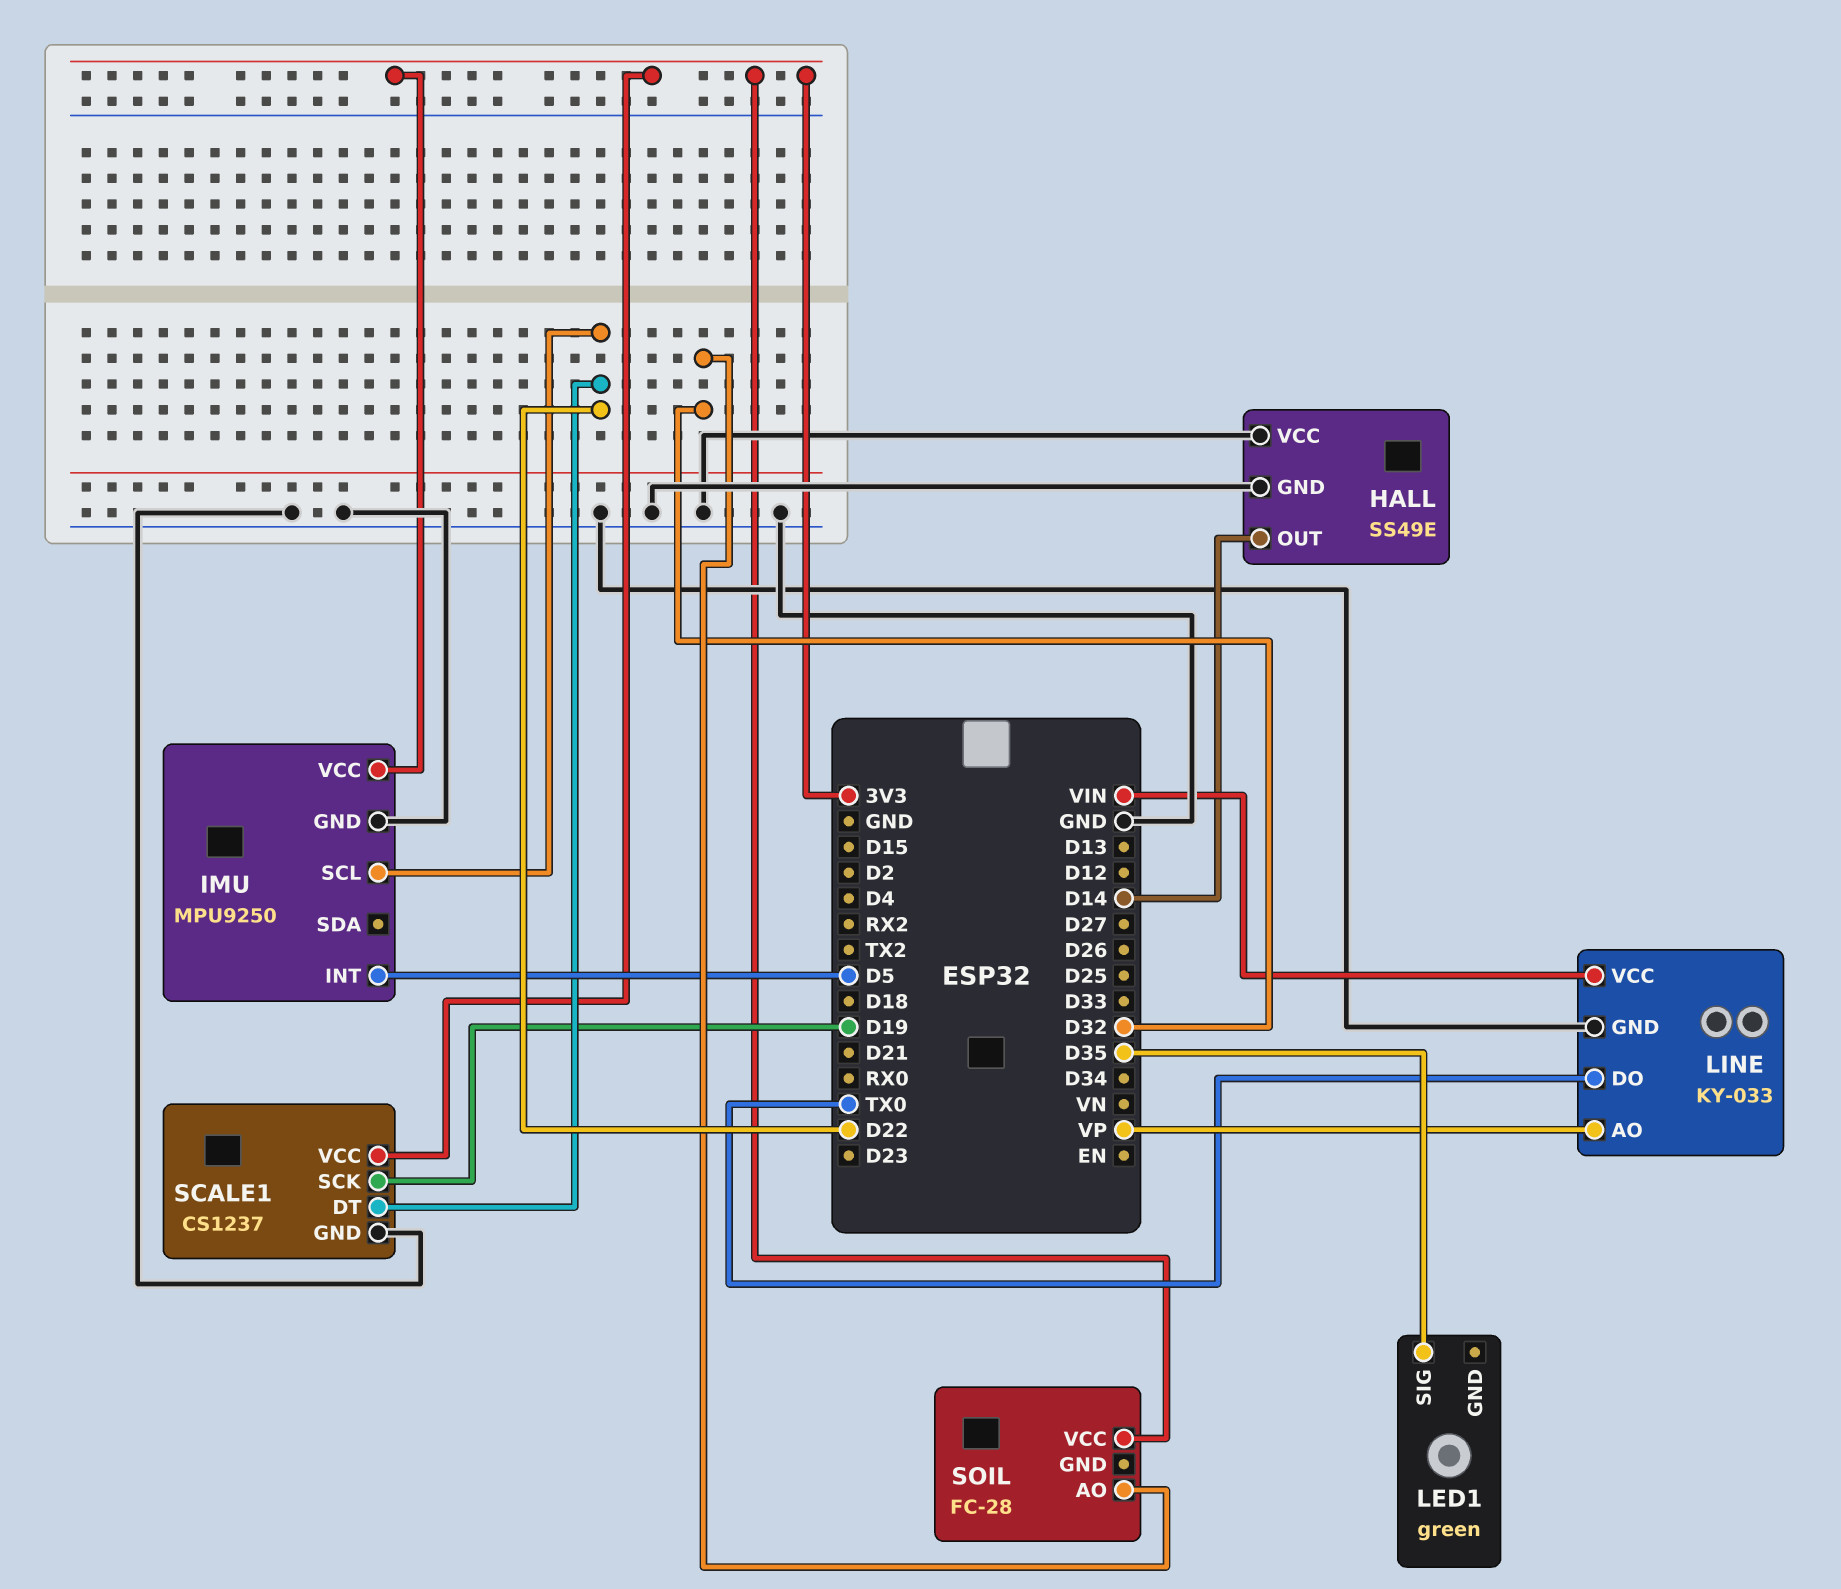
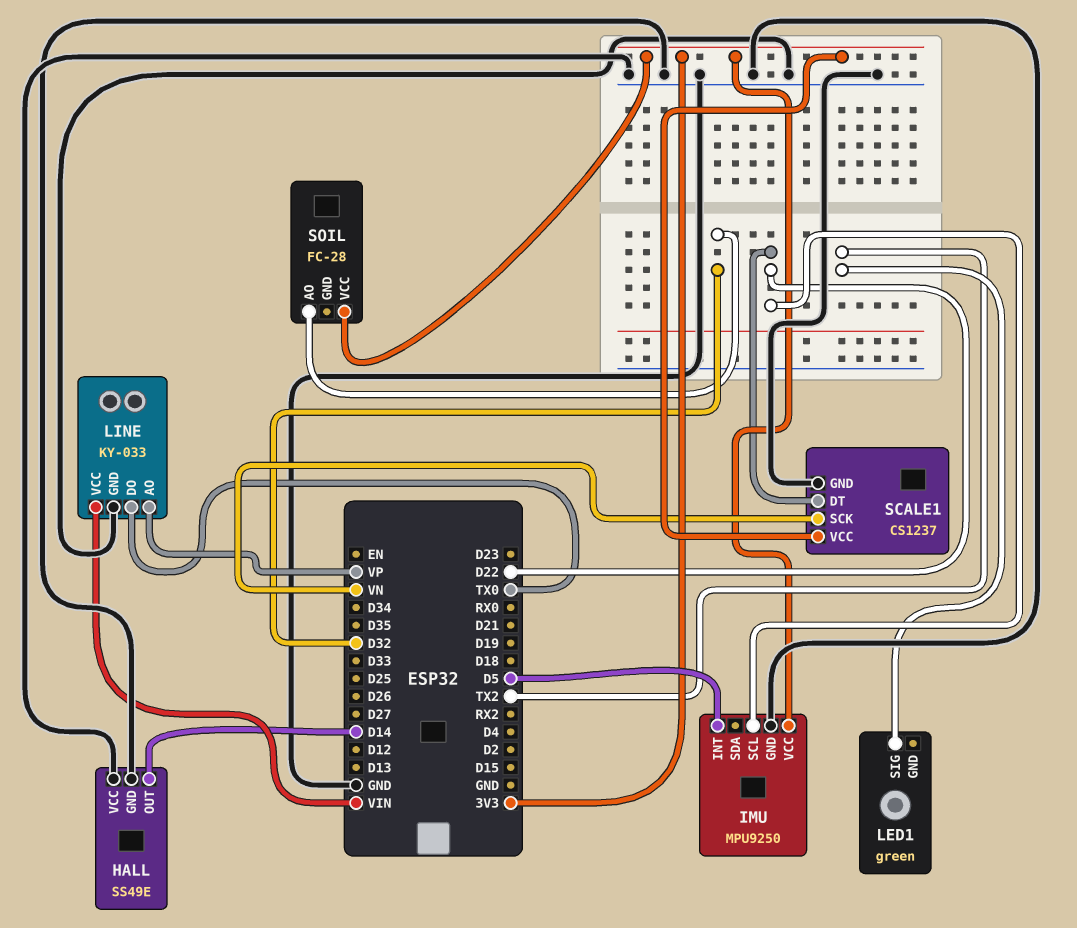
LED1 pin SIG: D35 -> TX2
SCALE1 pin SCK: D19 -> VN

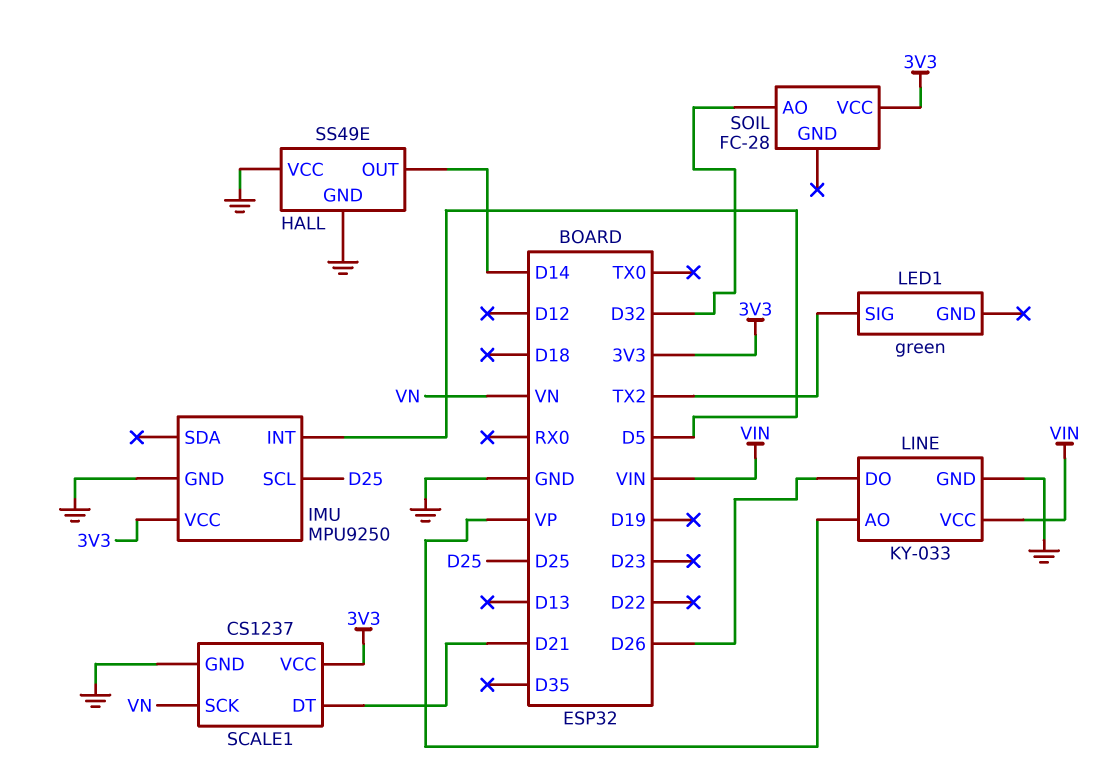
IMU pin SCL: D22 -> D25
LINE pin DO: TX0 -> D26
SCALE1 pin DT: D22 -> D21

